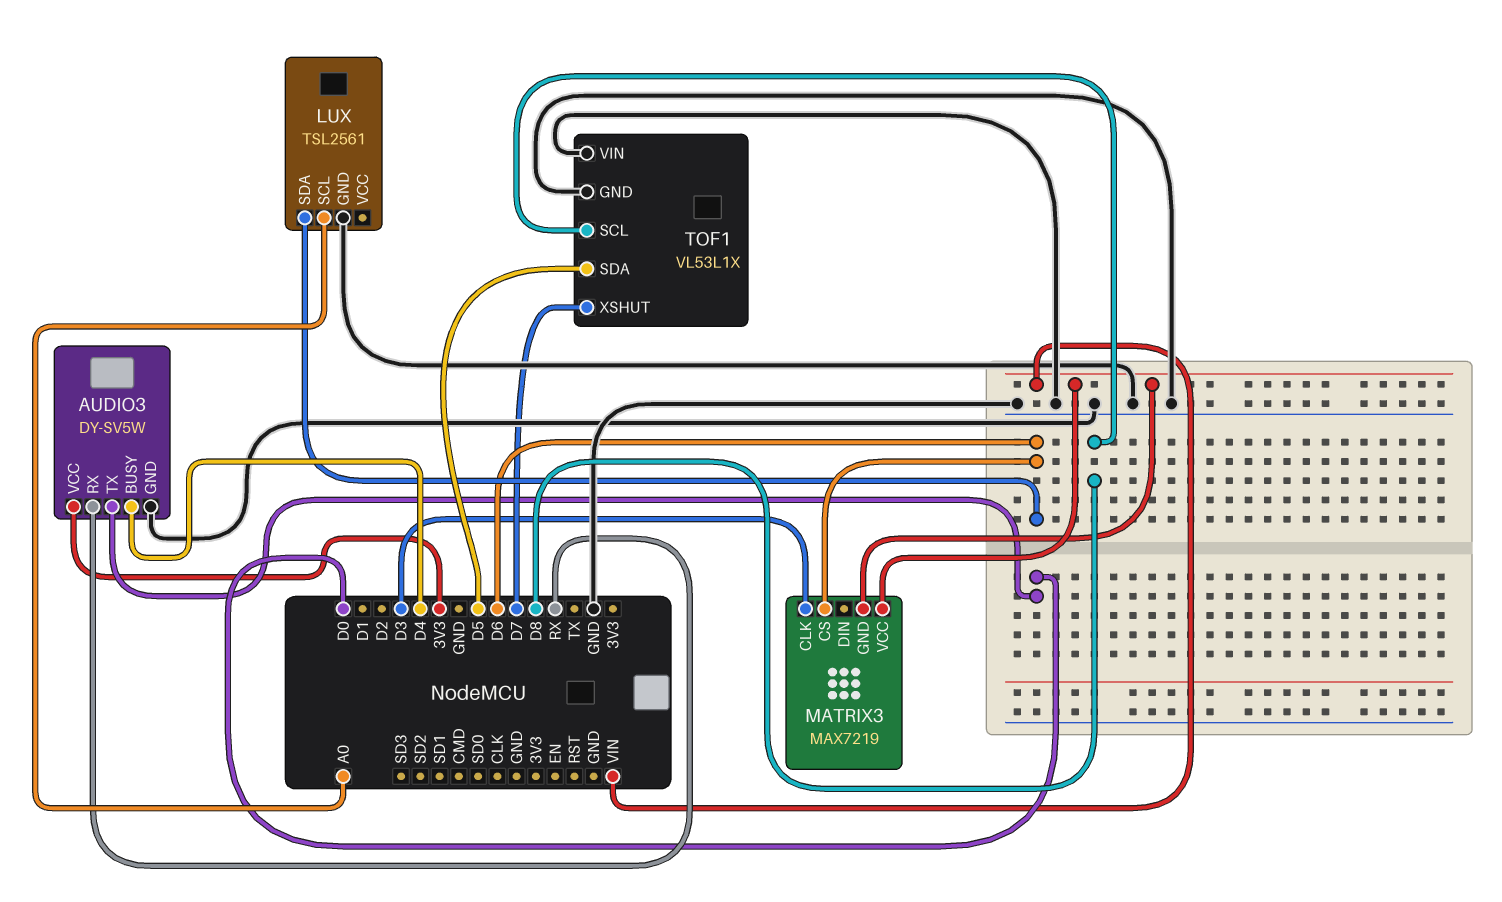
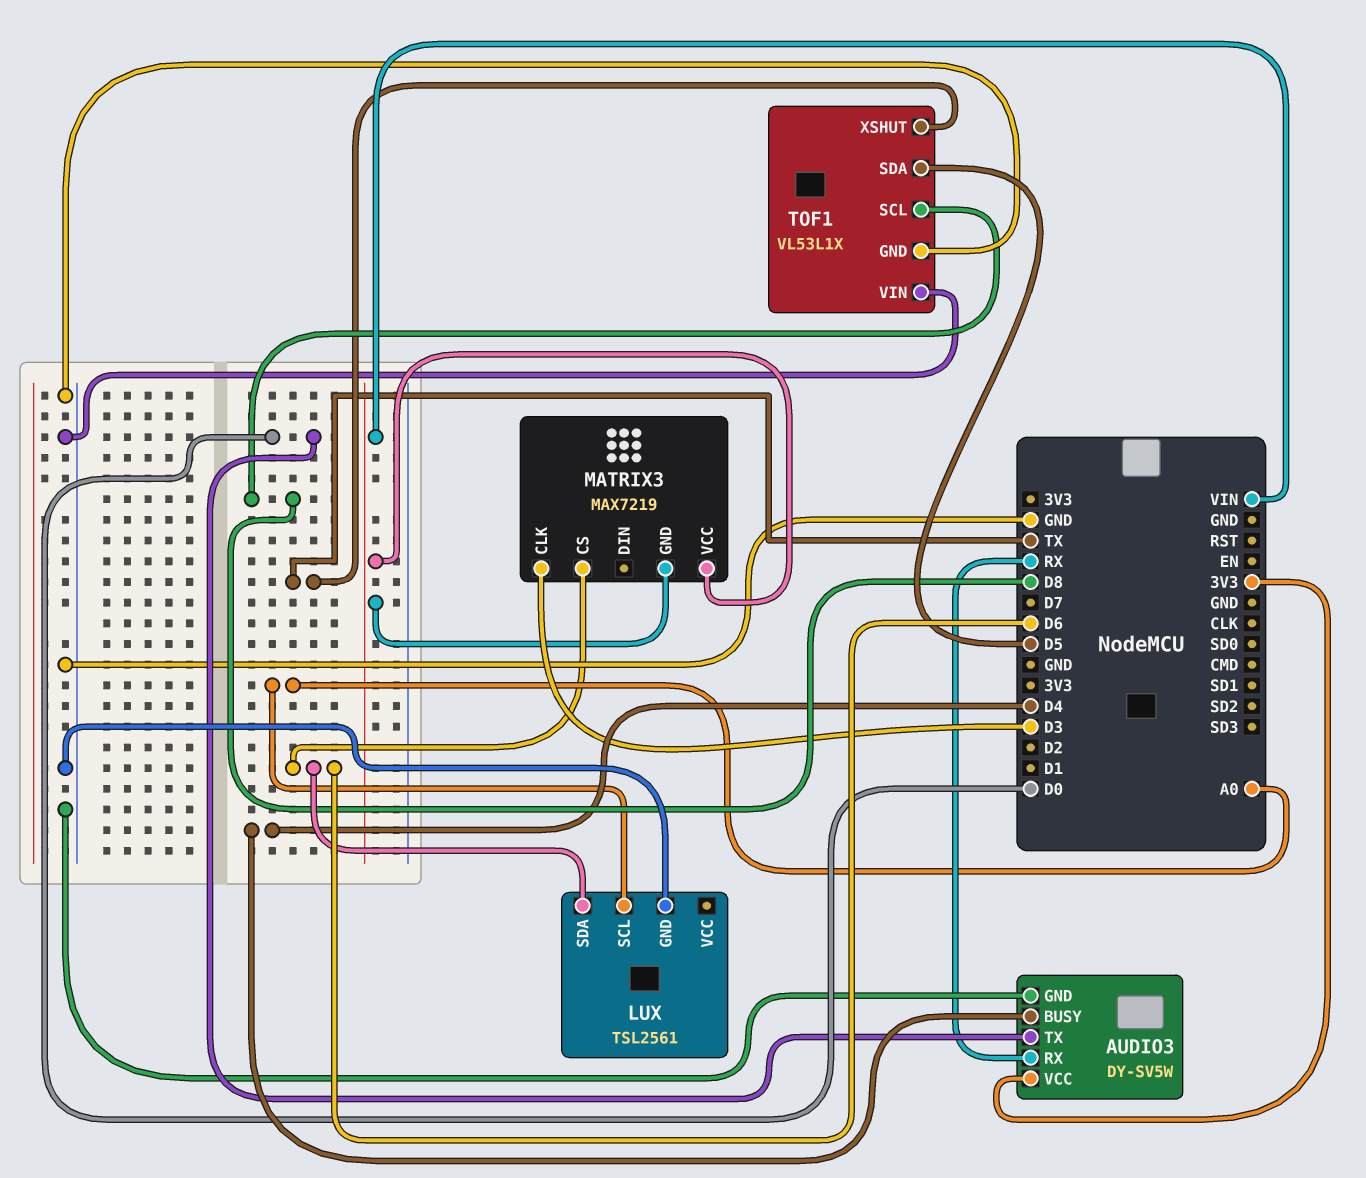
TOF1 pin XSHUT: D7 -> TX

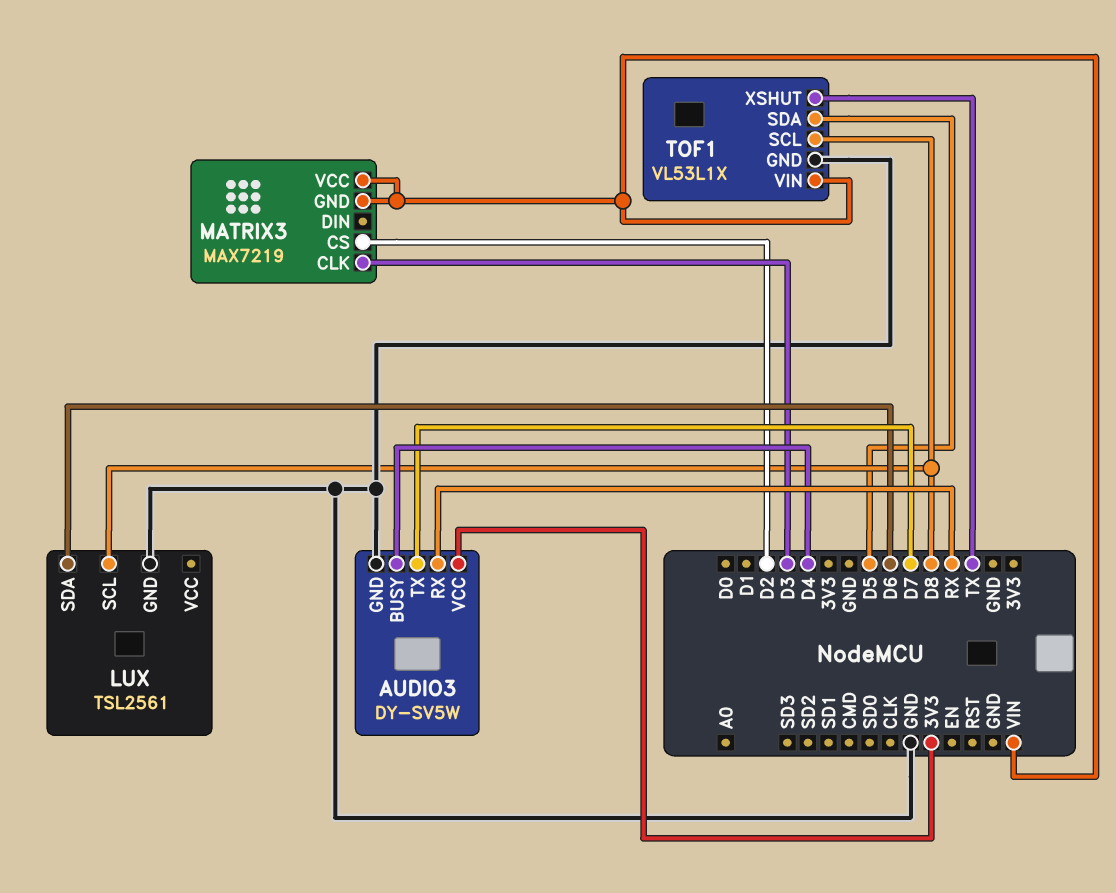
AUDIO3 pin TX: D0 -> D7
LUX pin SCL: A0 -> D8
MATRIX3 pin CS: D6 -> D2
TOF1 pin VIN: GND -> VIN

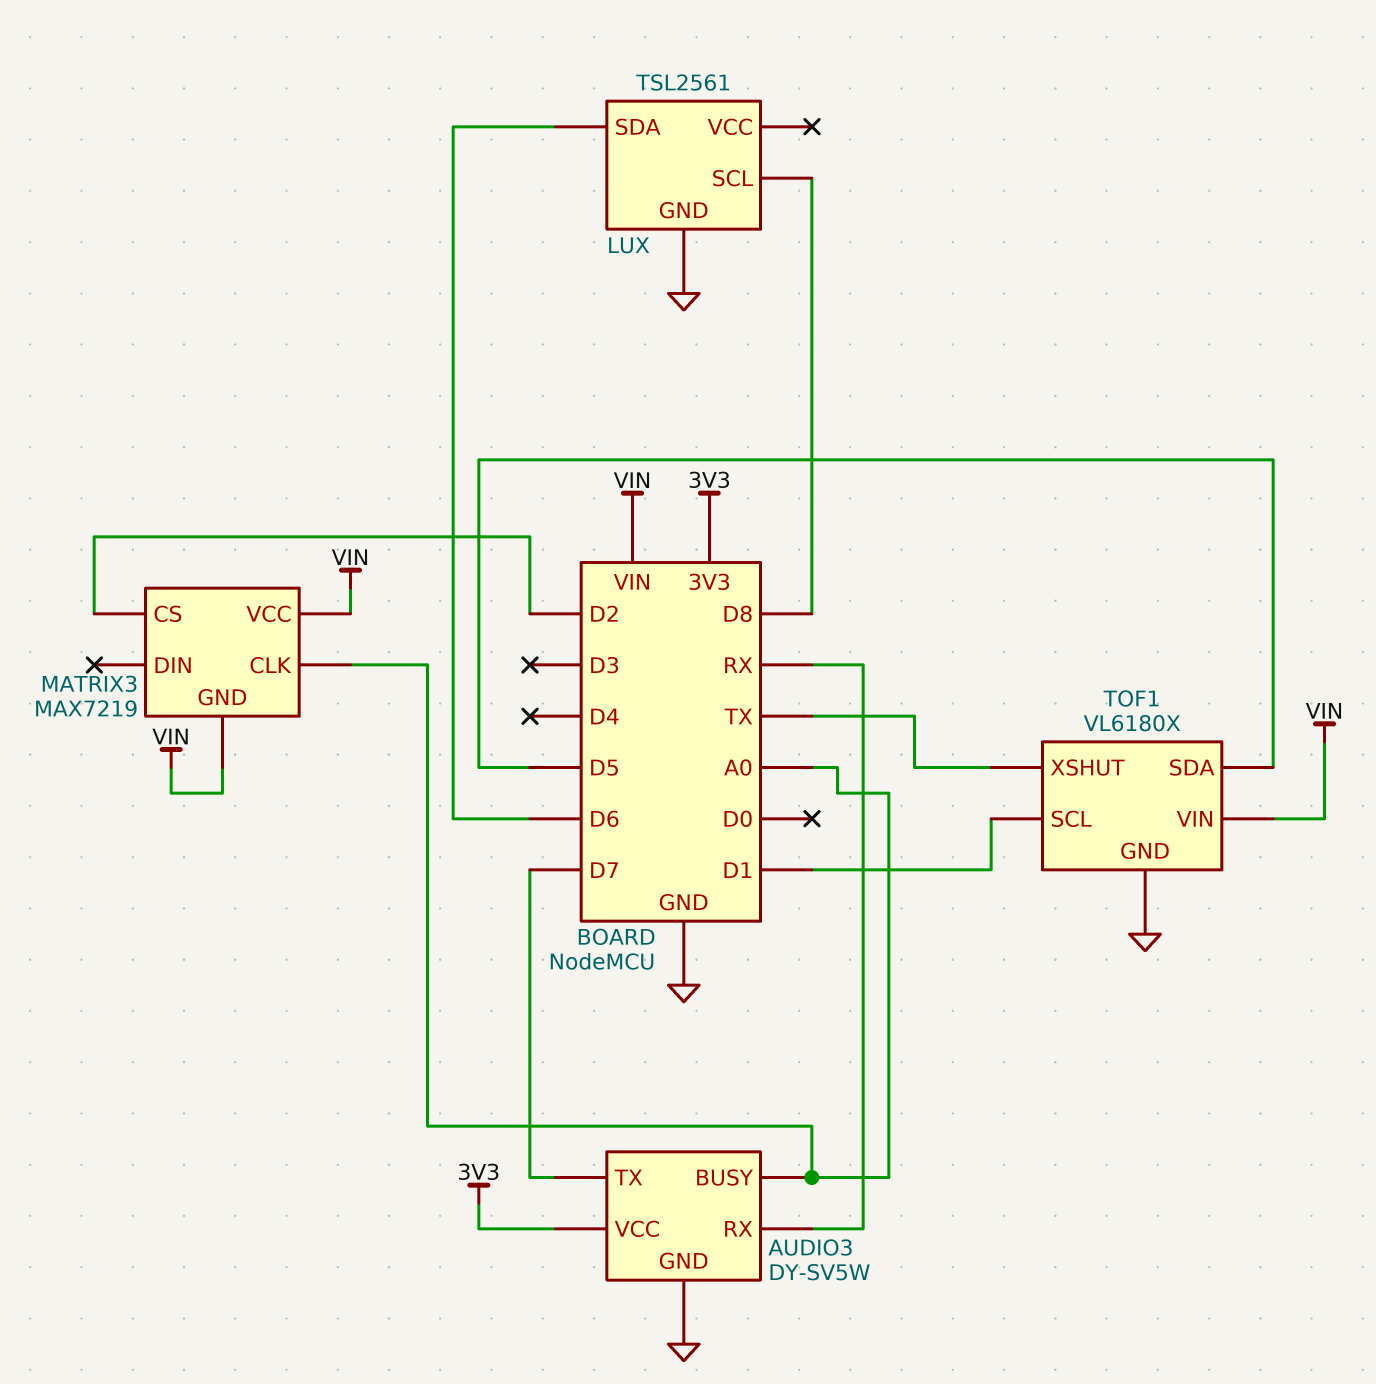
AUDIO3 pin BUSY: D4 -> A0
MATRIX3 pin CLK: D3 -> A0
TOF1: VL53L1X -> VL6180X
TOF1 pin SCL: D8 -> D1

